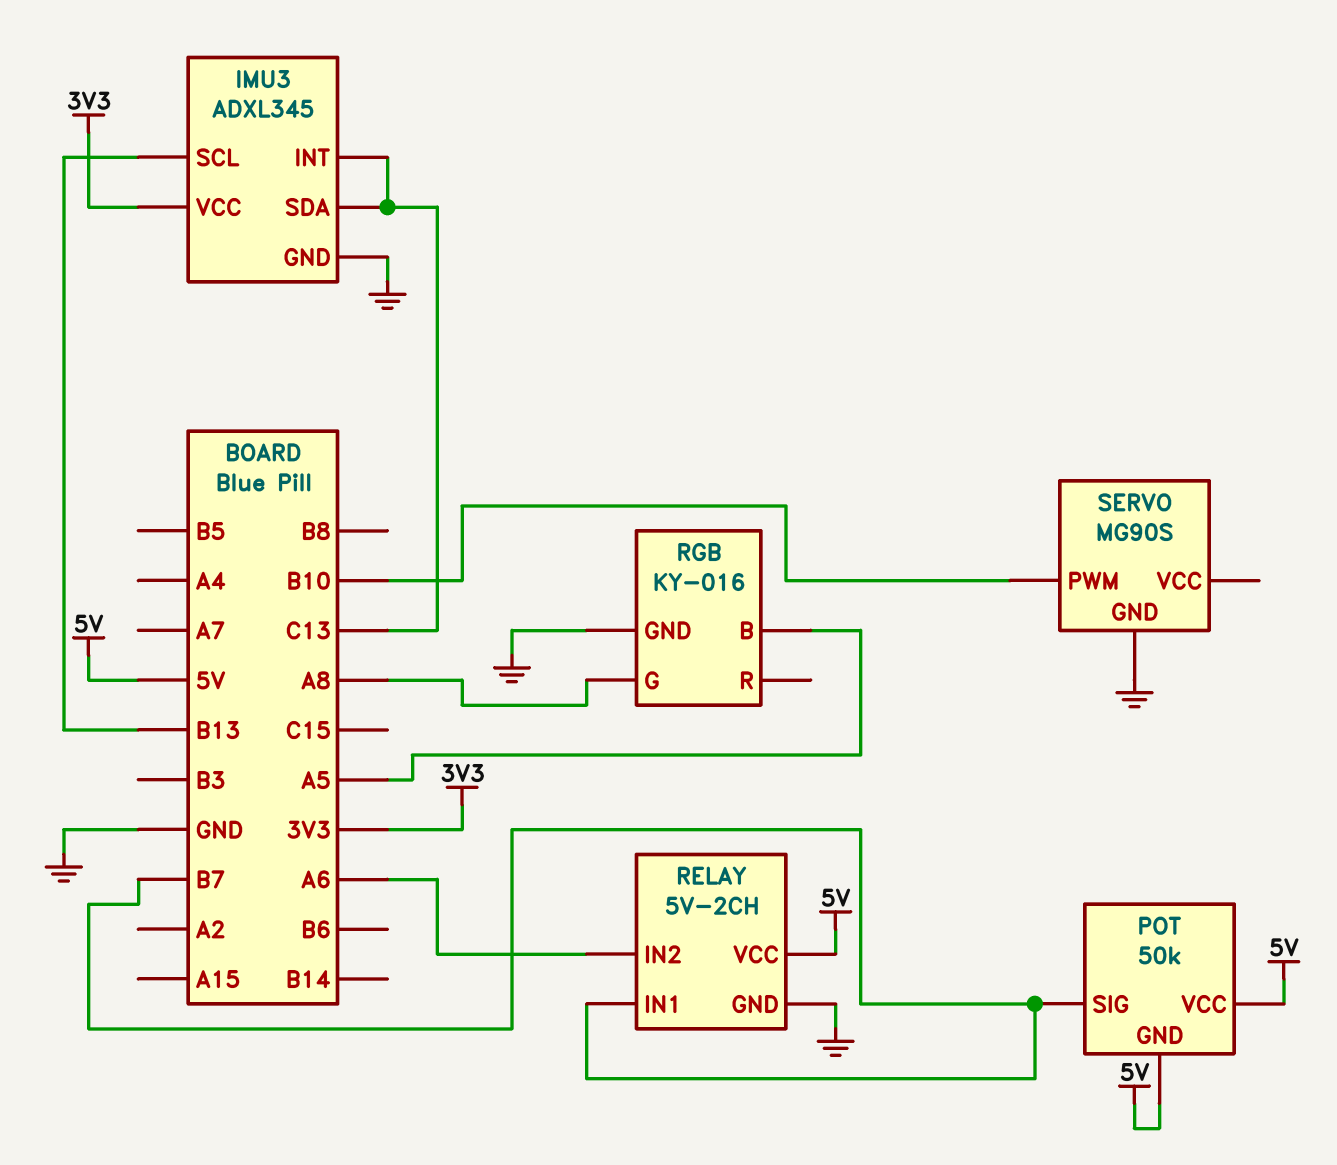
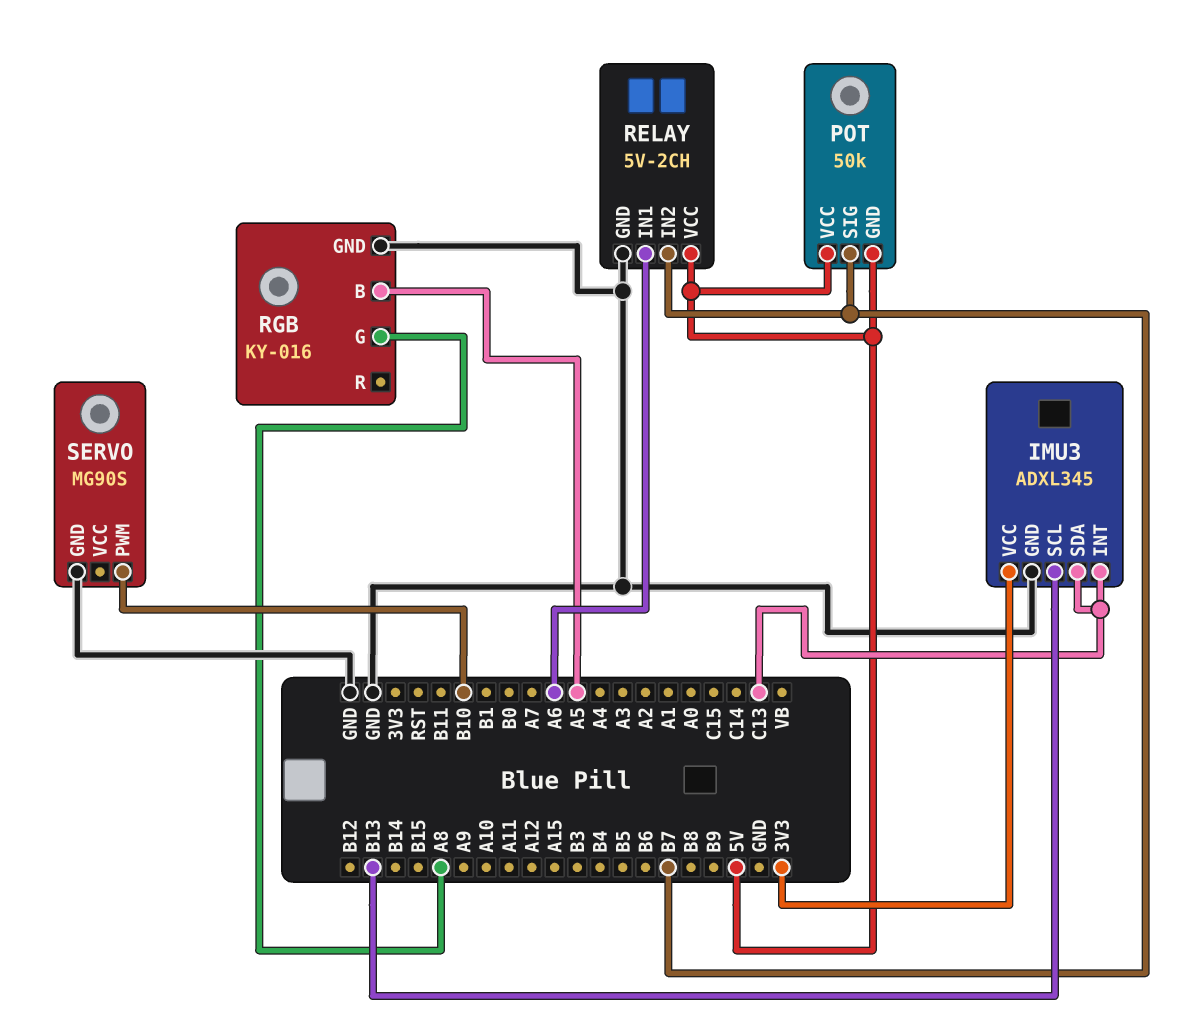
RELAY pin IN1: B7 -> A6
RELAY pin IN2: A6 -> B7

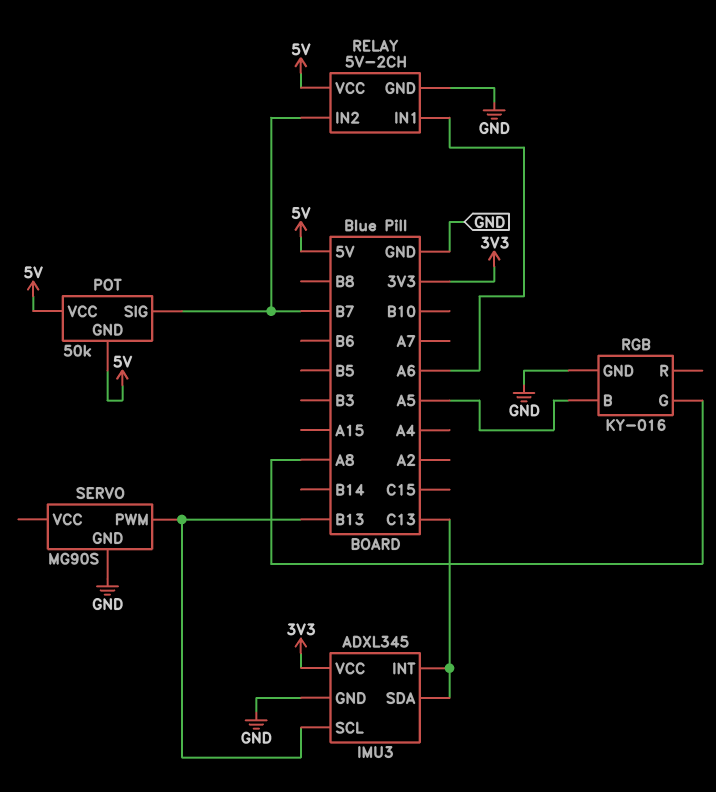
SERVO pin PWM: B10 -> B13

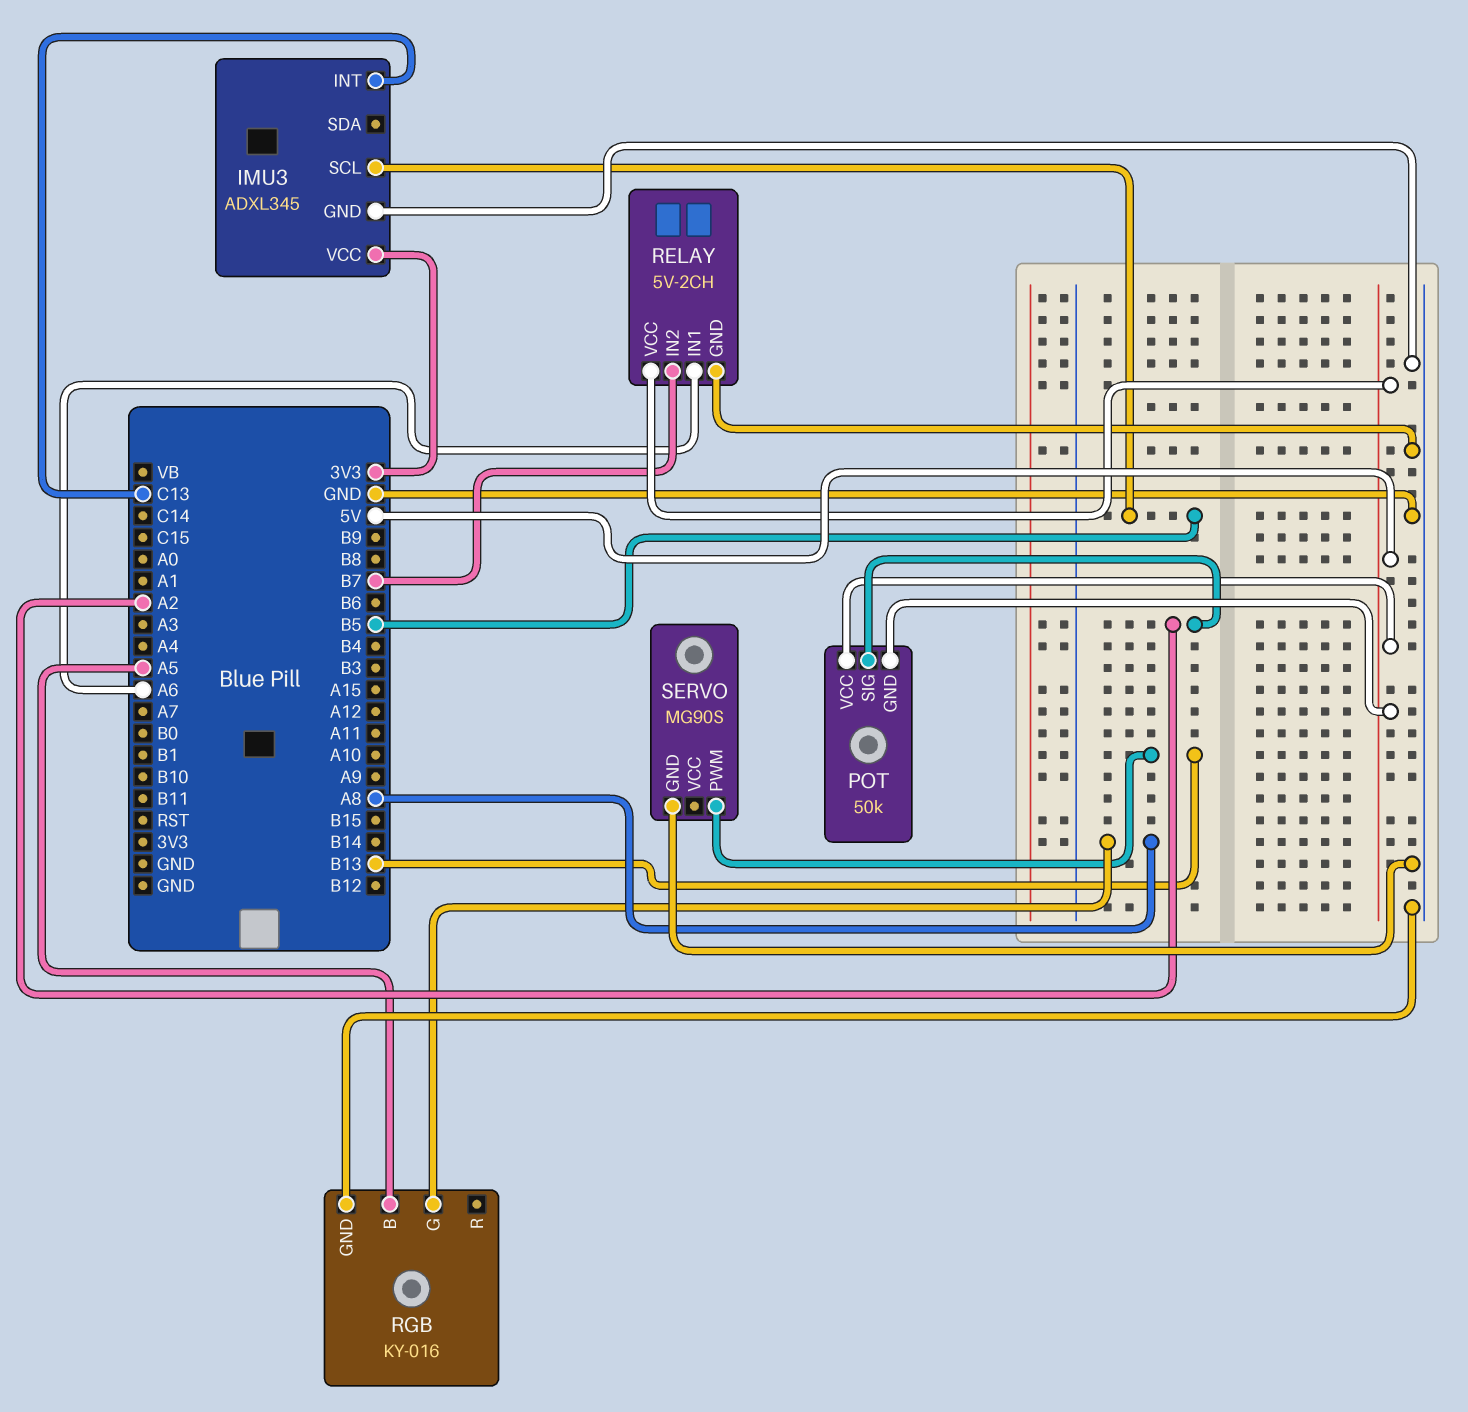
IMU3 pin SCL: B13 -> B5
IMU3 pin SDA: C13 -> none
POT pin SIG: B7 -> A2

